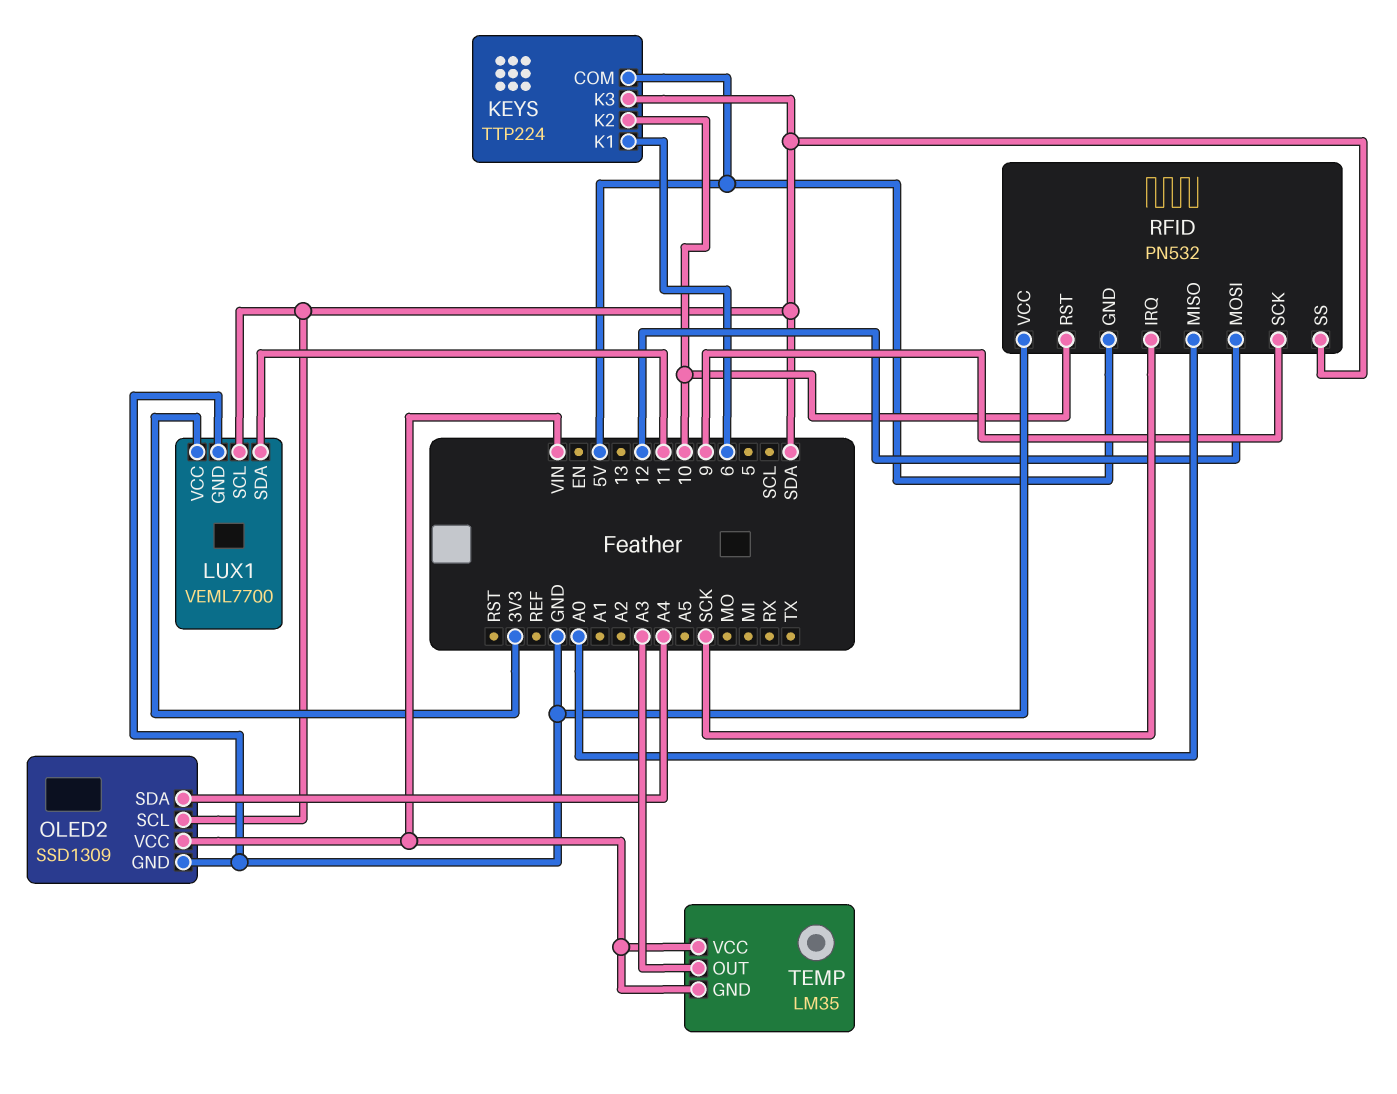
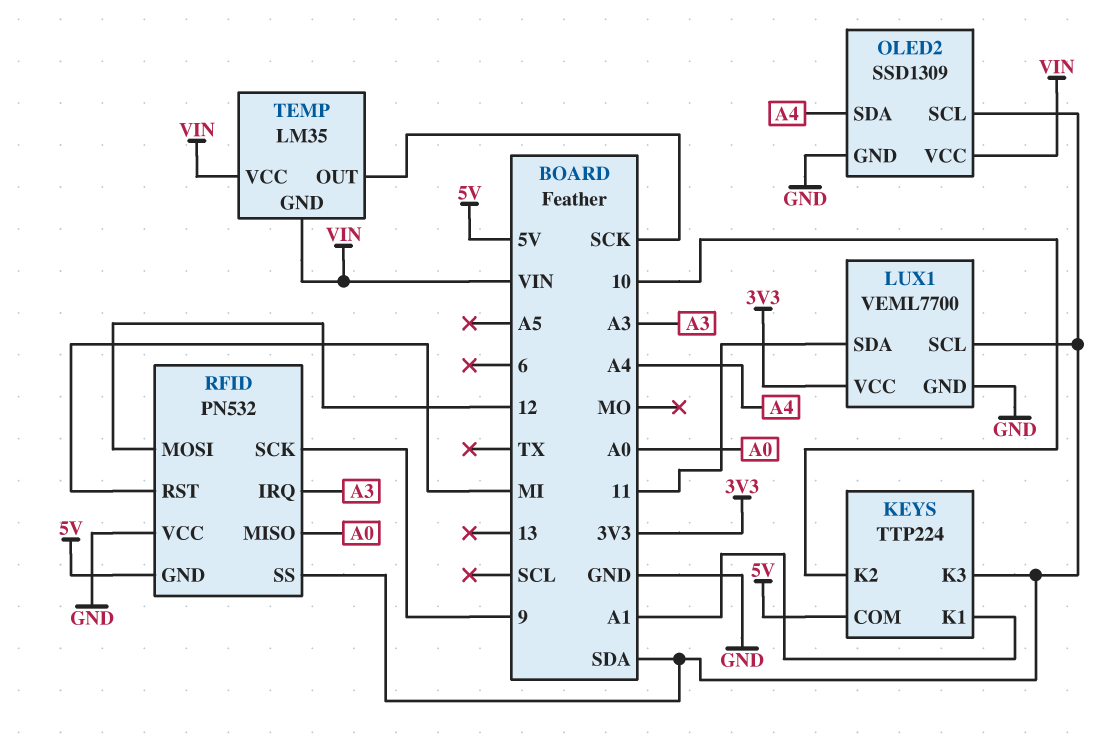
KEYS pin K1: 6 -> A1
RFID pin IRQ: SCK -> A3
RFID pin RST: 10 -> MI
TEMP pin OUT: A3 -> SCK

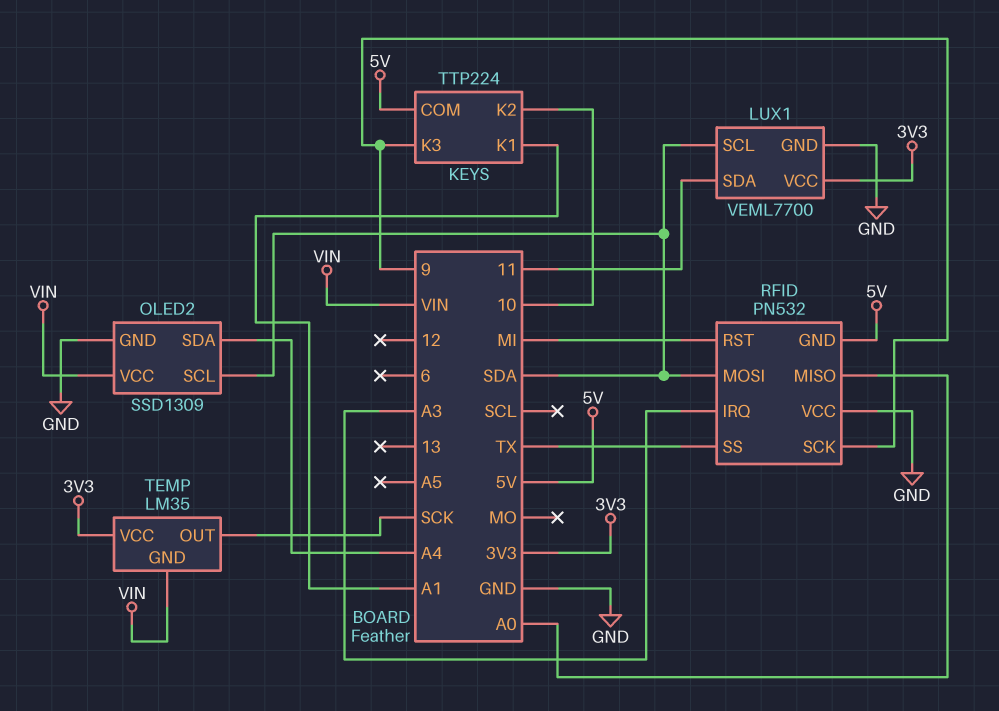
KEYS pin K3: SDA -> 9
RFID pin MOSI: 12 -> SDA
RFID pin SS: SDA -> TX
TEMP pin VCC: VIN -> 3V3

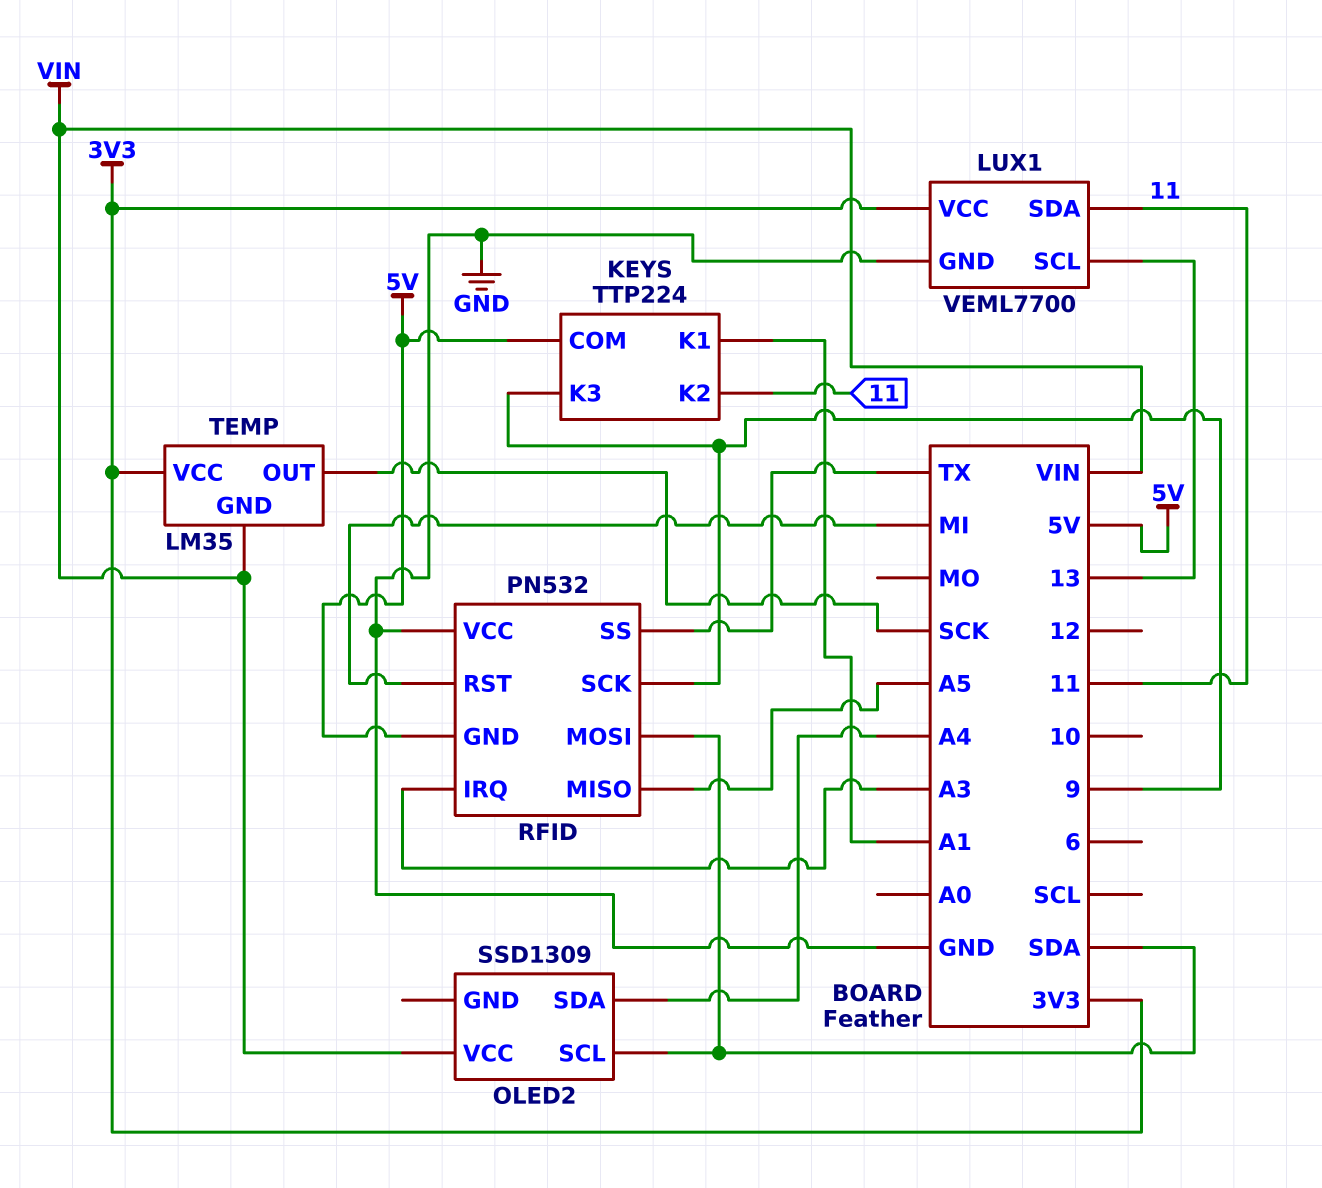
KEYS pin K2: 10 -> 11
LUX1 pin SCL: SDA -> 13
OLED2 pin GND: GND -> none
RFID pin MISO: A0 -> A5

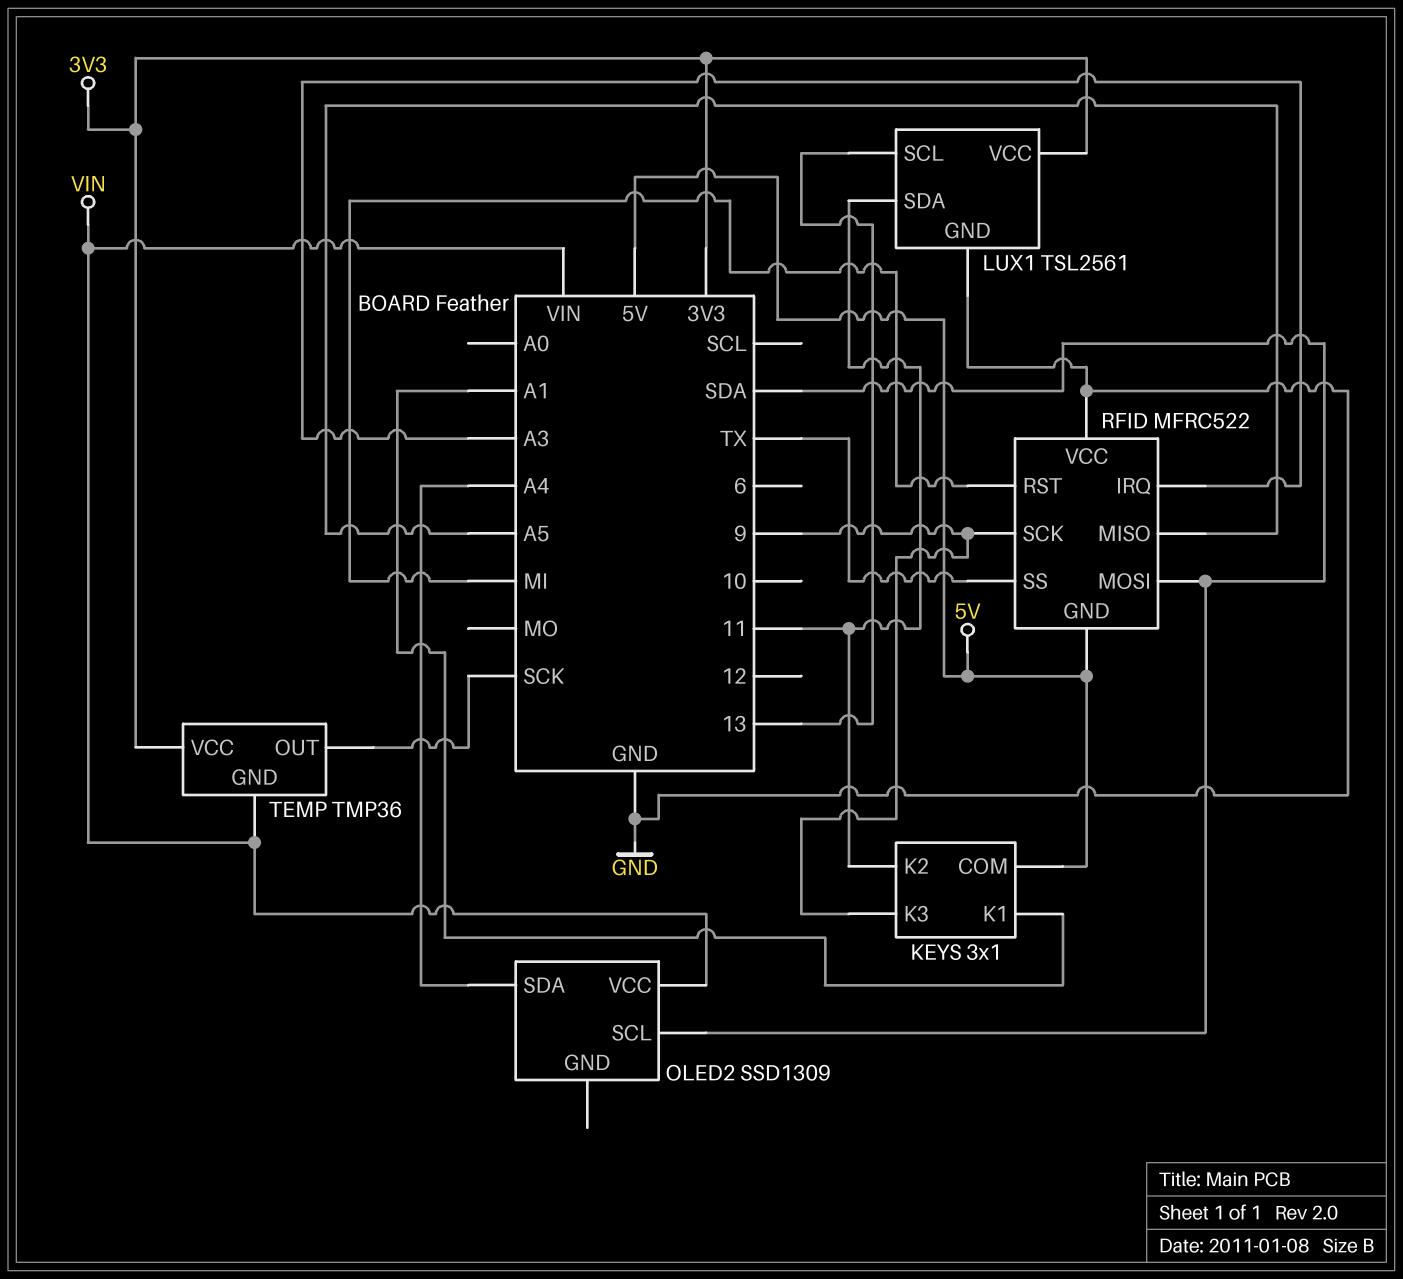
KEYS: TTP224 -> 3x1
LUX1: VEML7700 -> TSL2561
RFID: PN532 -> MFRC522
TEMP: LM35 -> TMP36

